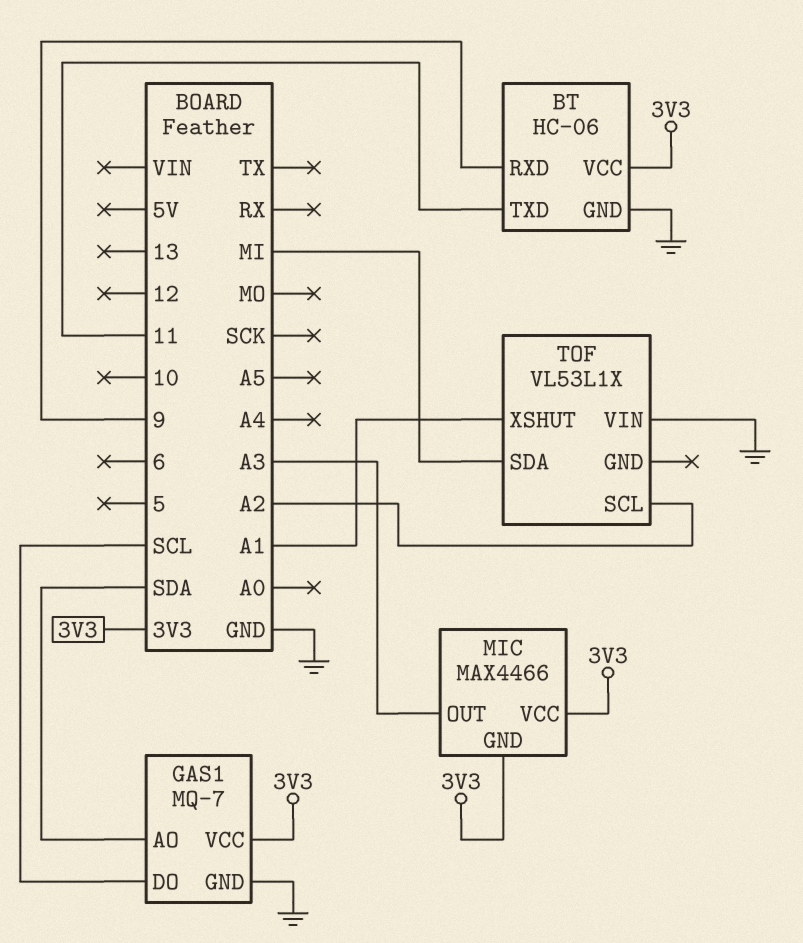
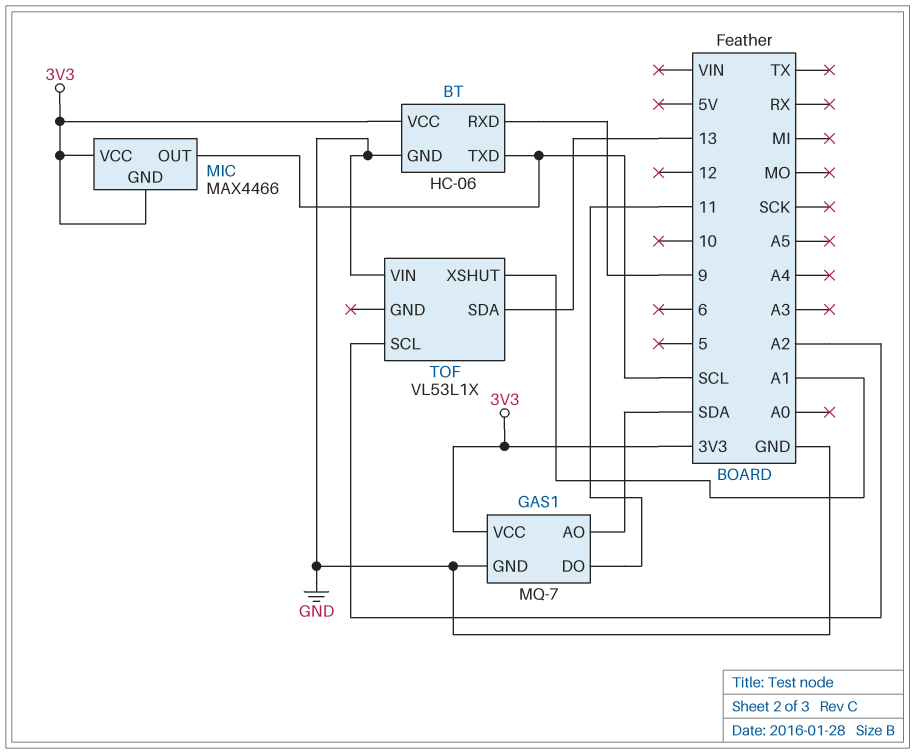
BT pin TXD: 11 -> SCL
GAS1 pin DO: SCL -> 11
MIC pin OUT: A3 -> SCL
TOF pin SDA: MI -> 13

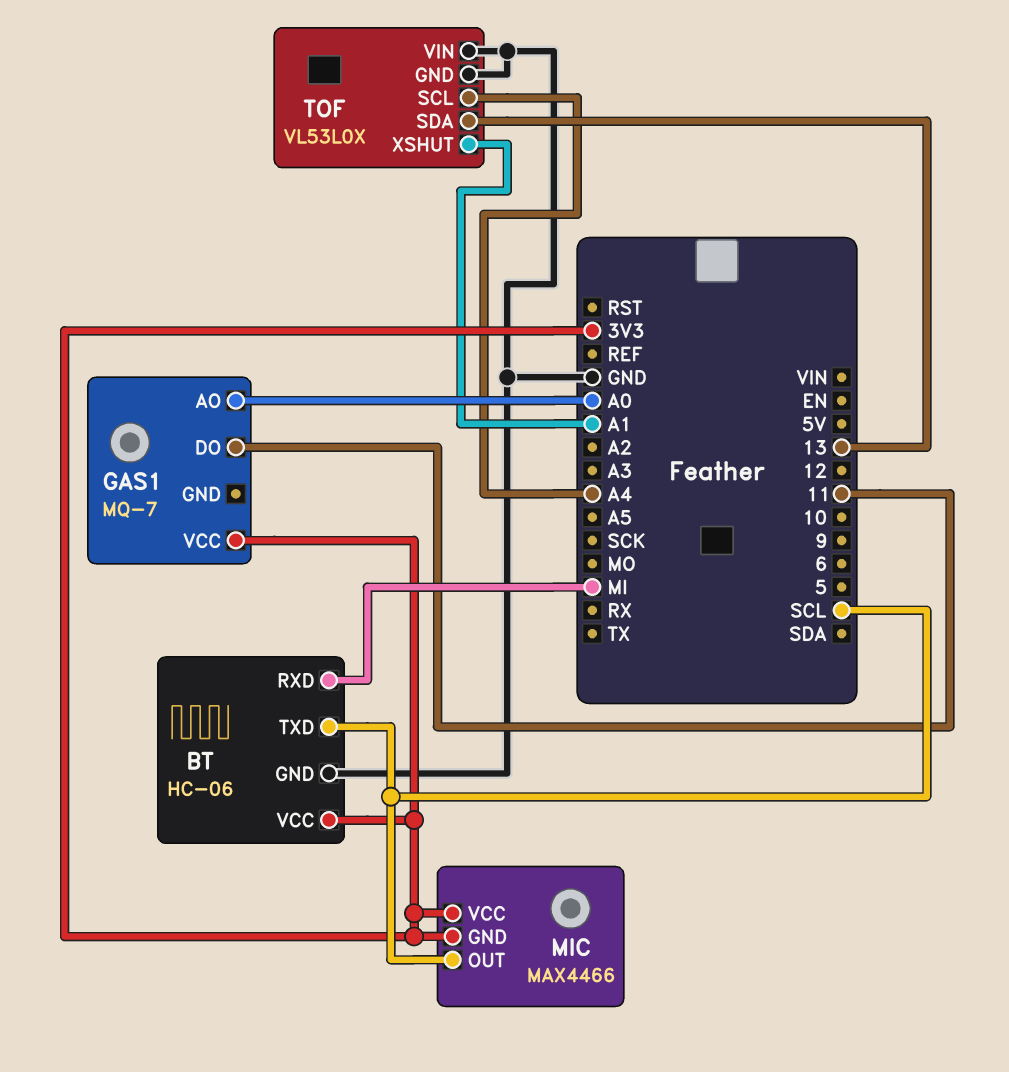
BT pin RXD: 9 -> MI
GAS1 pin AO: SDA -> A0
GAS1 pin GND: GND -> none
TOF: VL53L1X -> VL53L0X
TOF pin GND: none -> GND
TOF pin SCL: A2 -> A4

